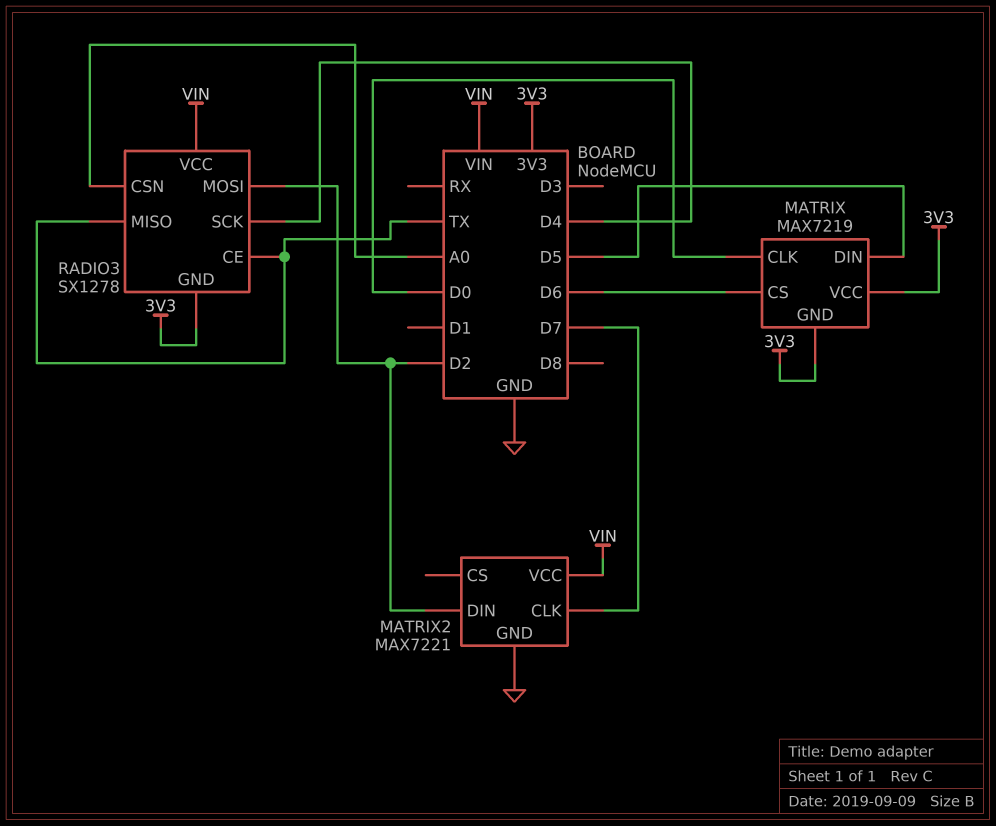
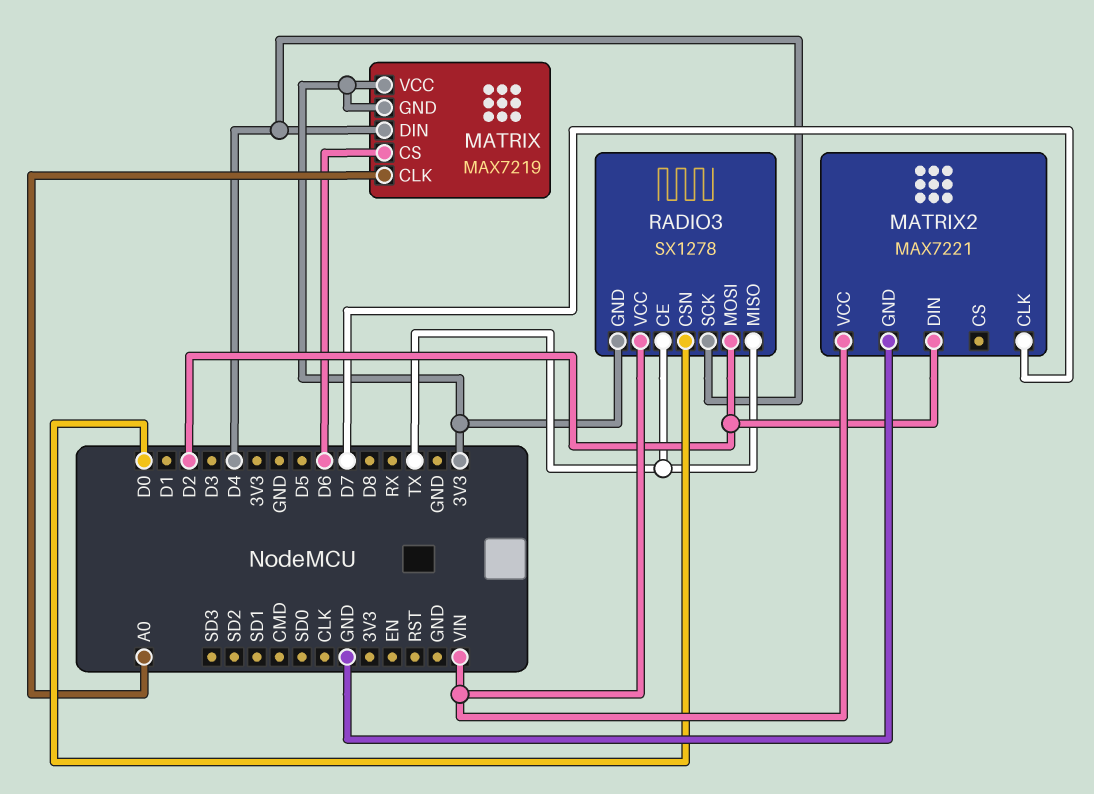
MATRIX pin CLK: D0 -> A0
MATRIX pin DIN: D5 -> D4
RADIO3 pin CSN: A0 -> D0

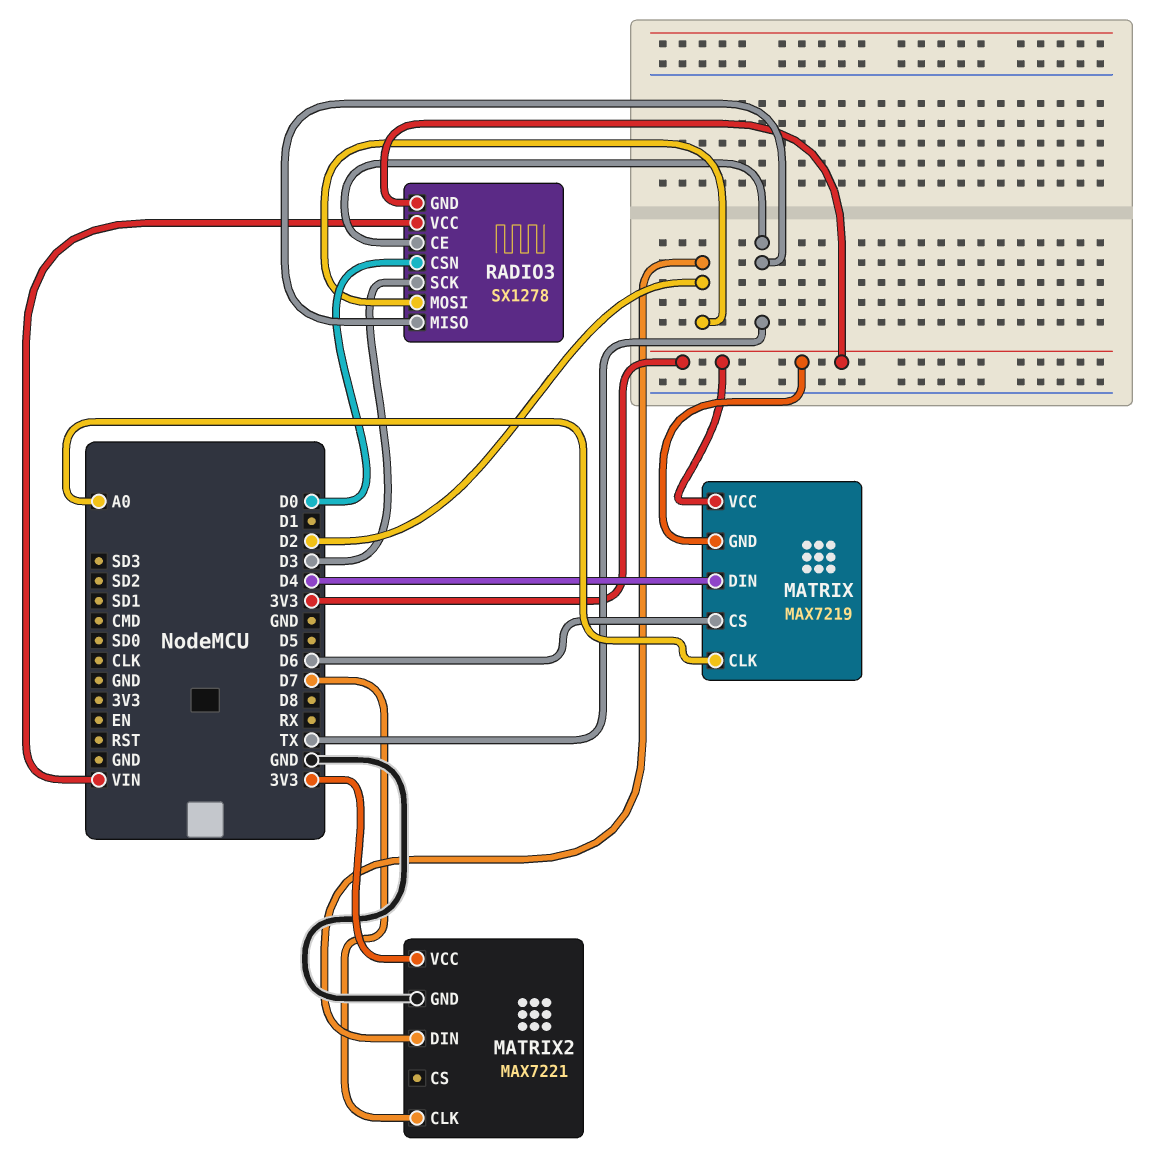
MATRIX2 pin VCC: VIN -> 3V3
RADIO3 pin SCK: D4 -> D3

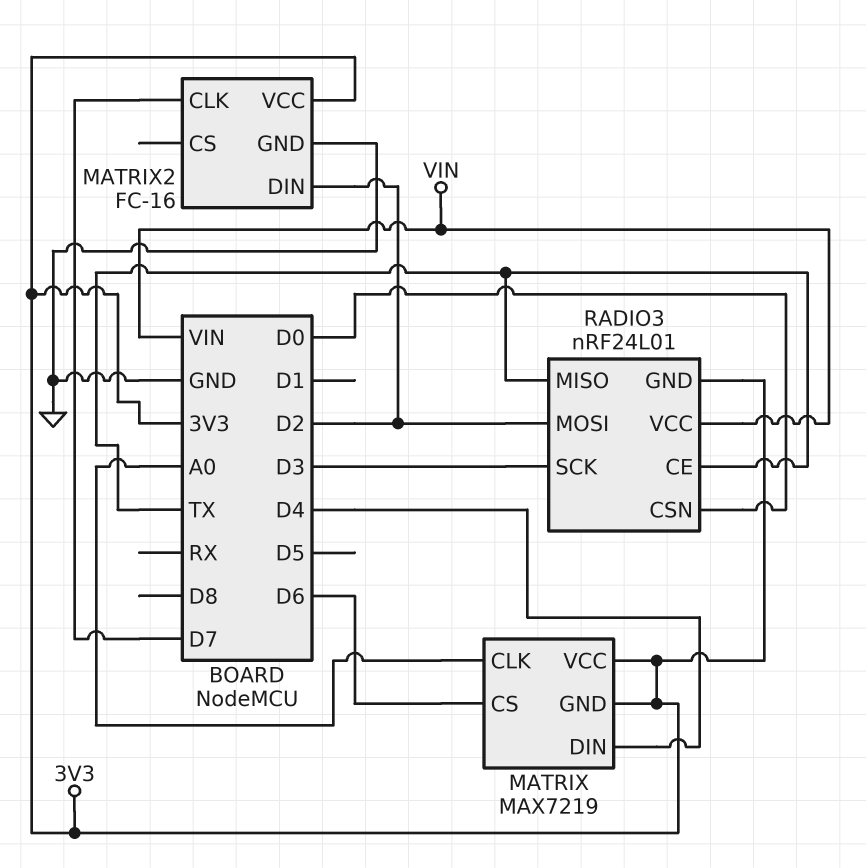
MATRIX2: MAX7221 -> FC-16
RADIO3: SX1278 -> nRF24L01

